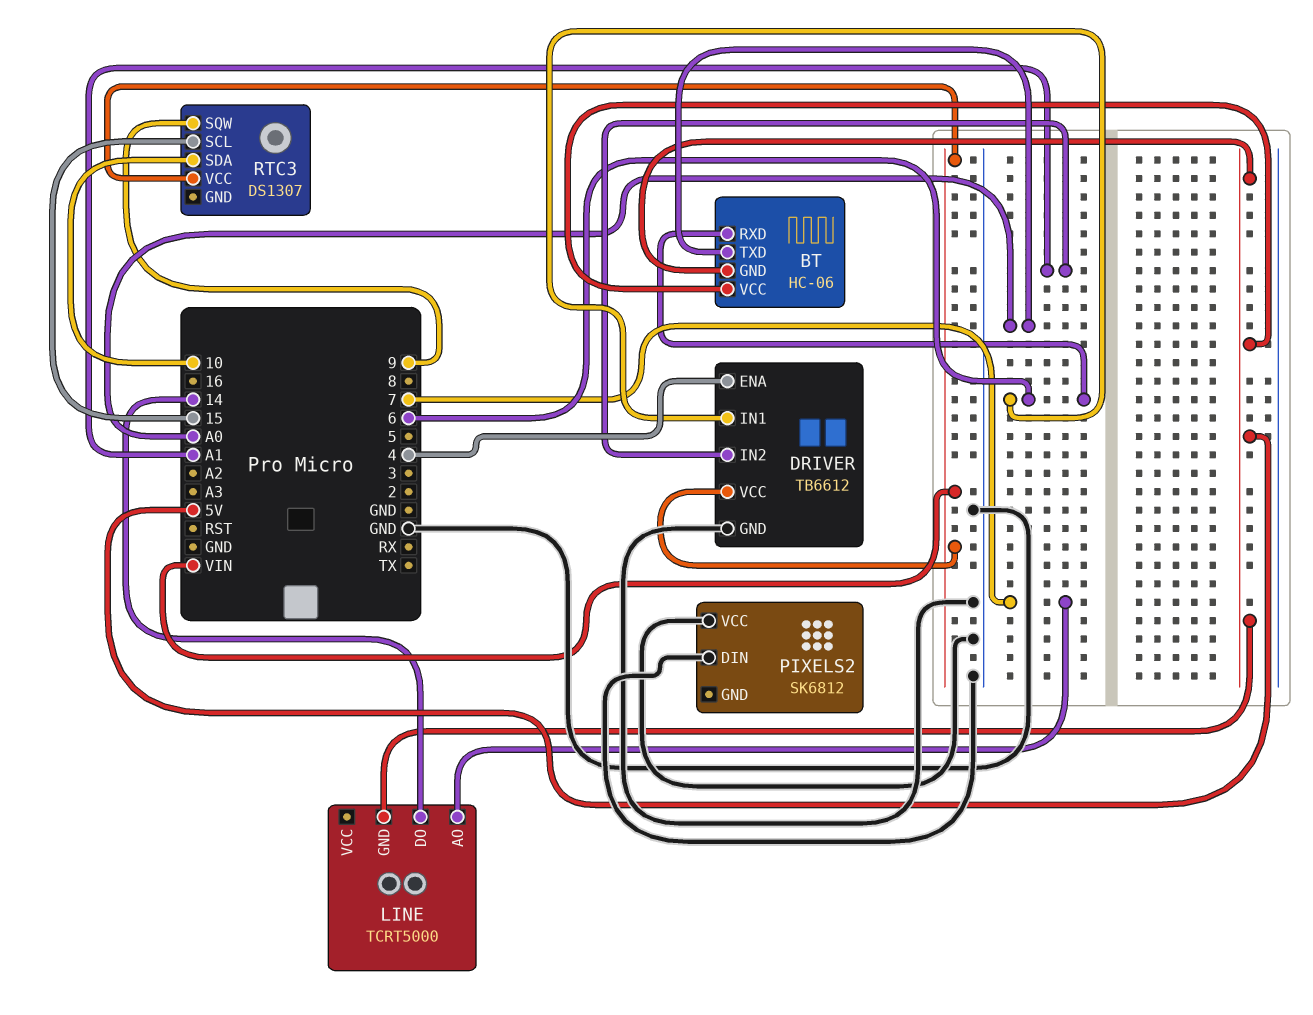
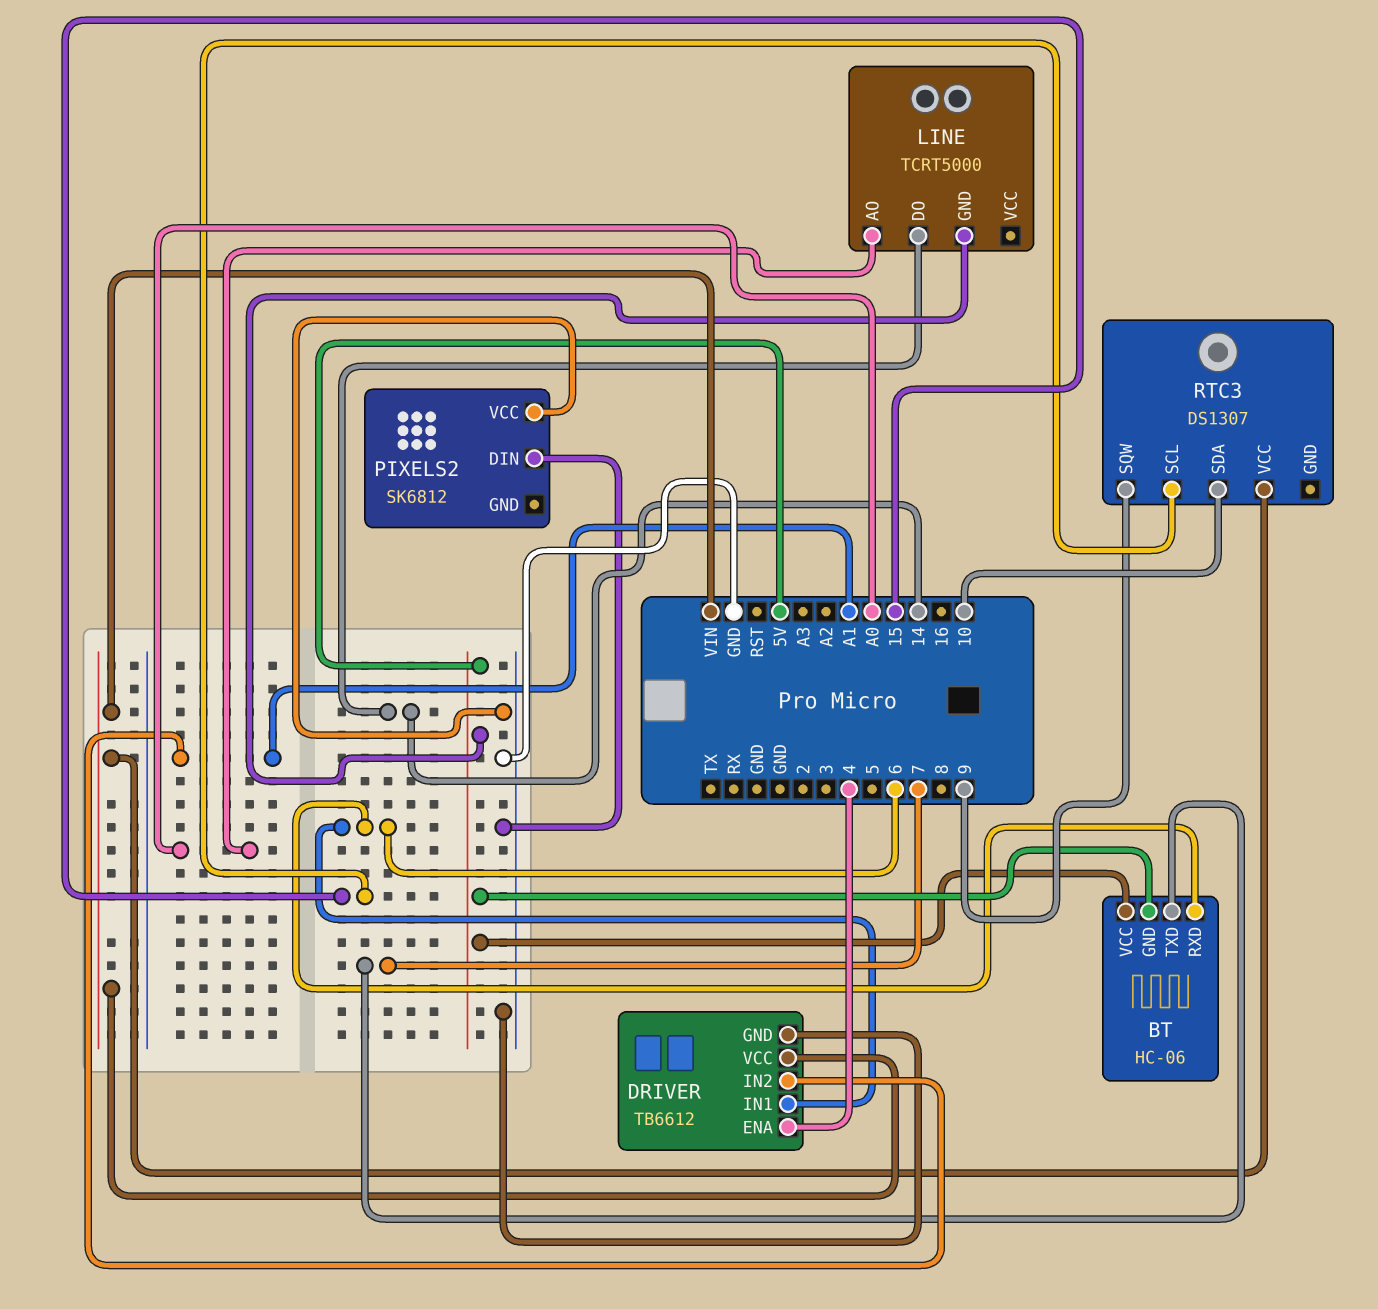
BT pin TXD: A0 -> 7
LINE pin AO: 7 -> A0

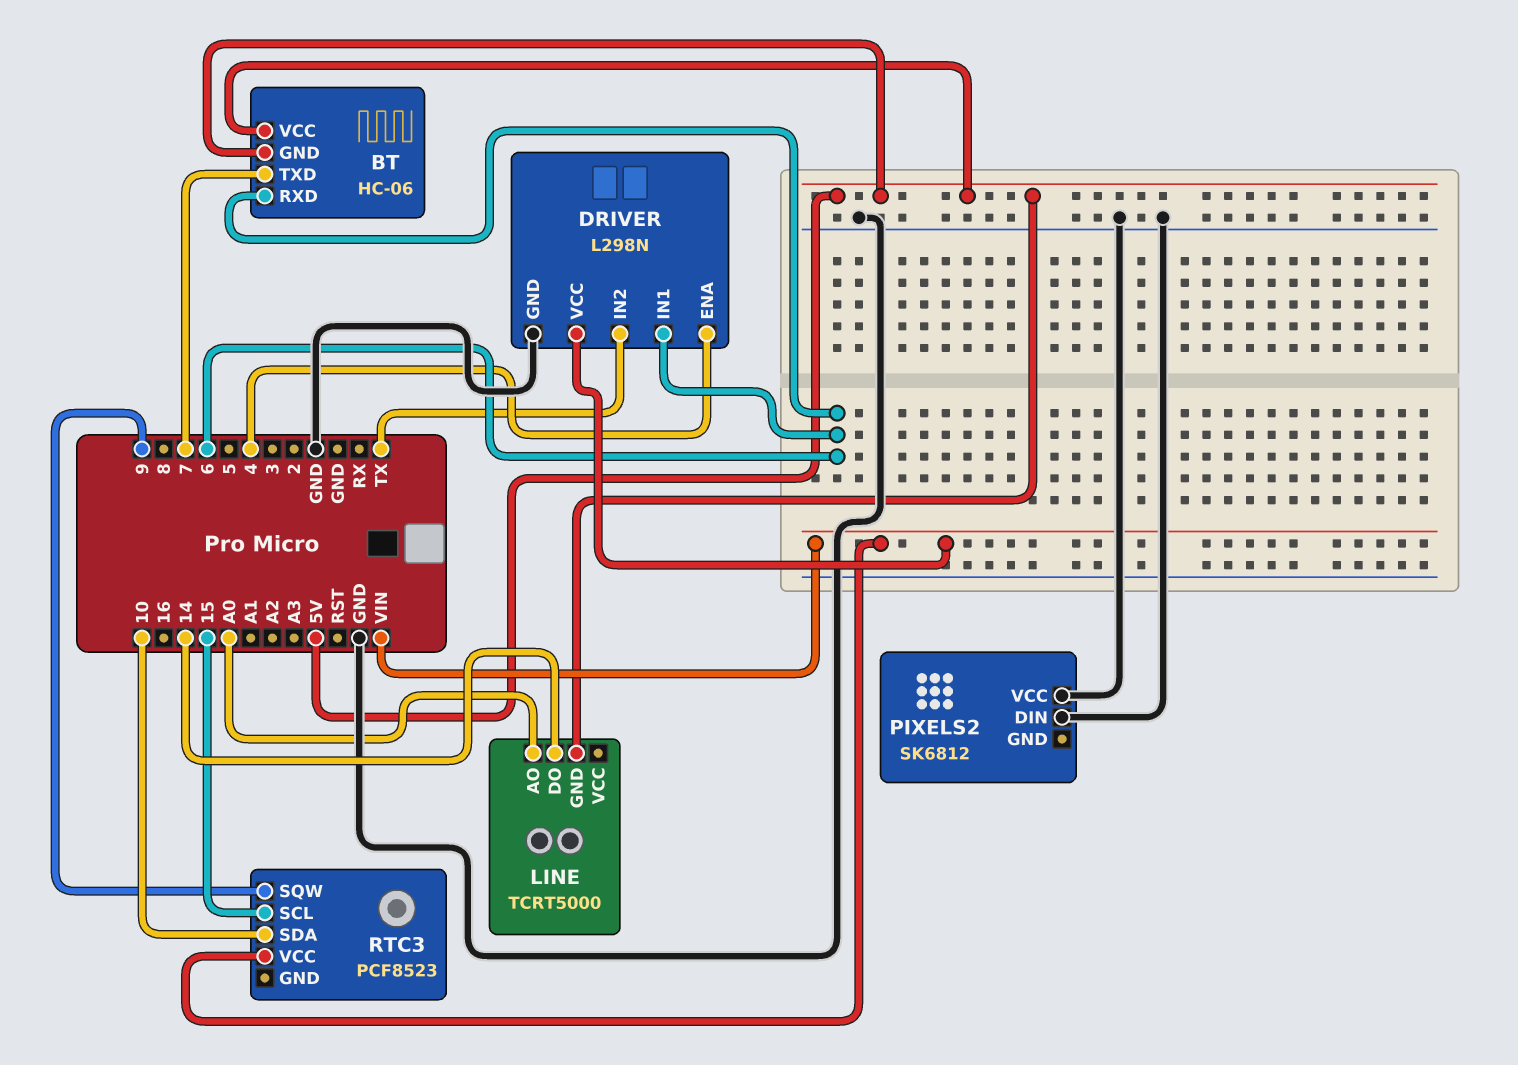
DRIVER: TB6612 -> L298N
DRIVER pin IN2: A1 -> TX
RTC3: DS1307 -> PCF8523

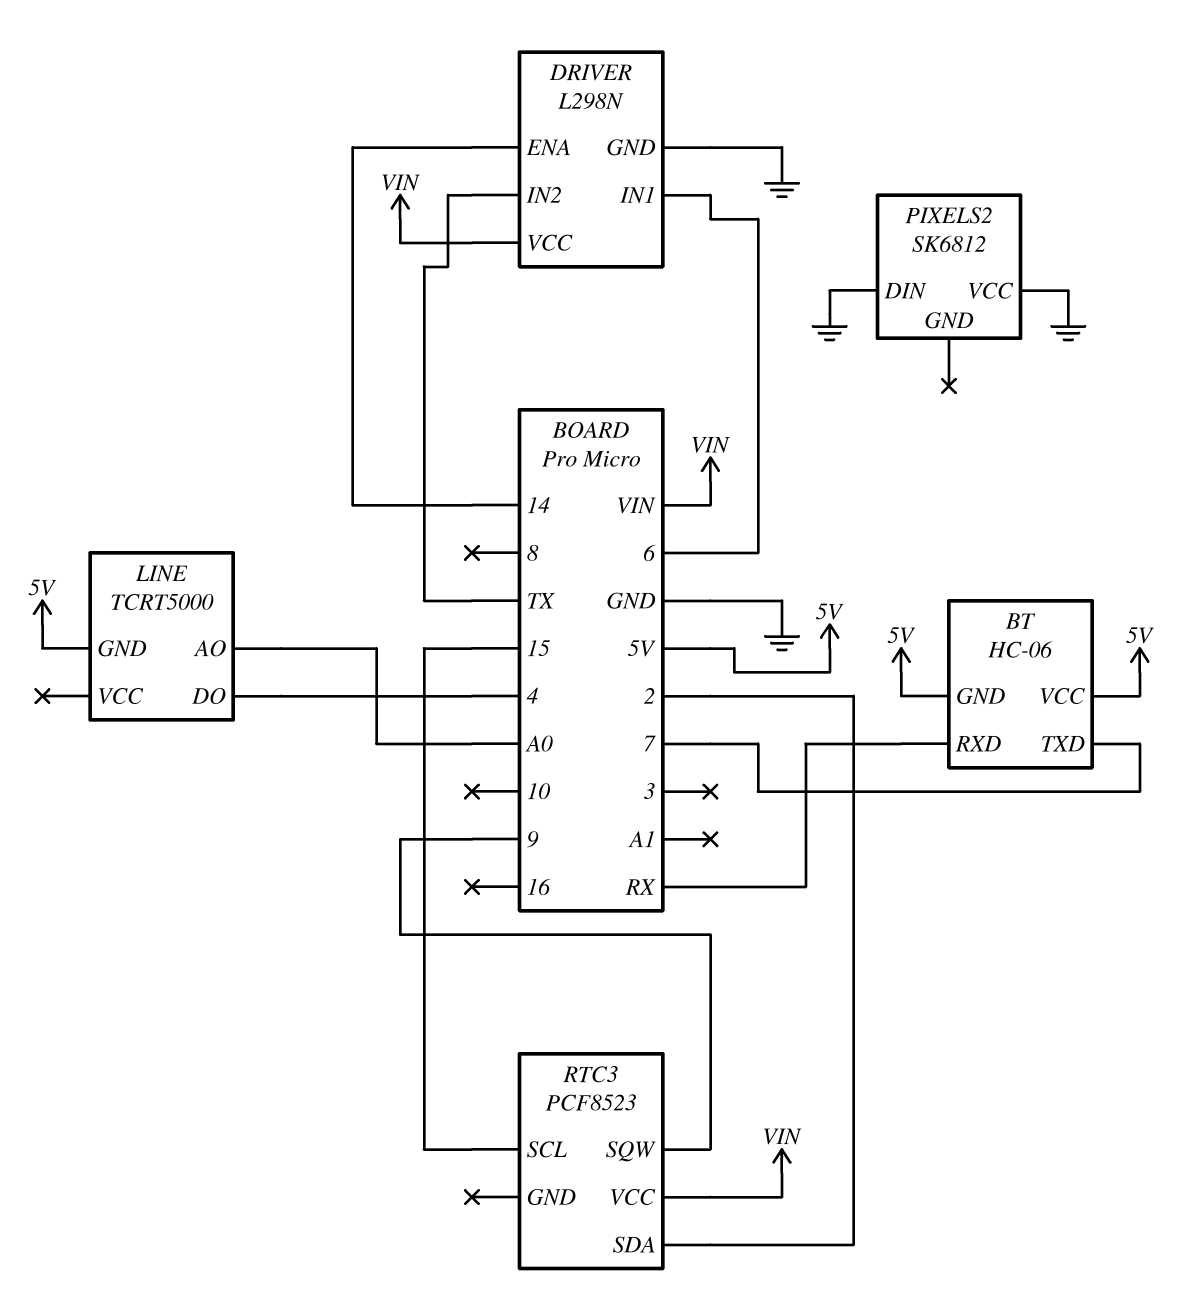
BT pin RXD: 6 -> RX
DRIVER pin ENA: 4 -> 14
LINE pin DO: 14 -> 4
RTC3 pin SDA: 10 -> 2

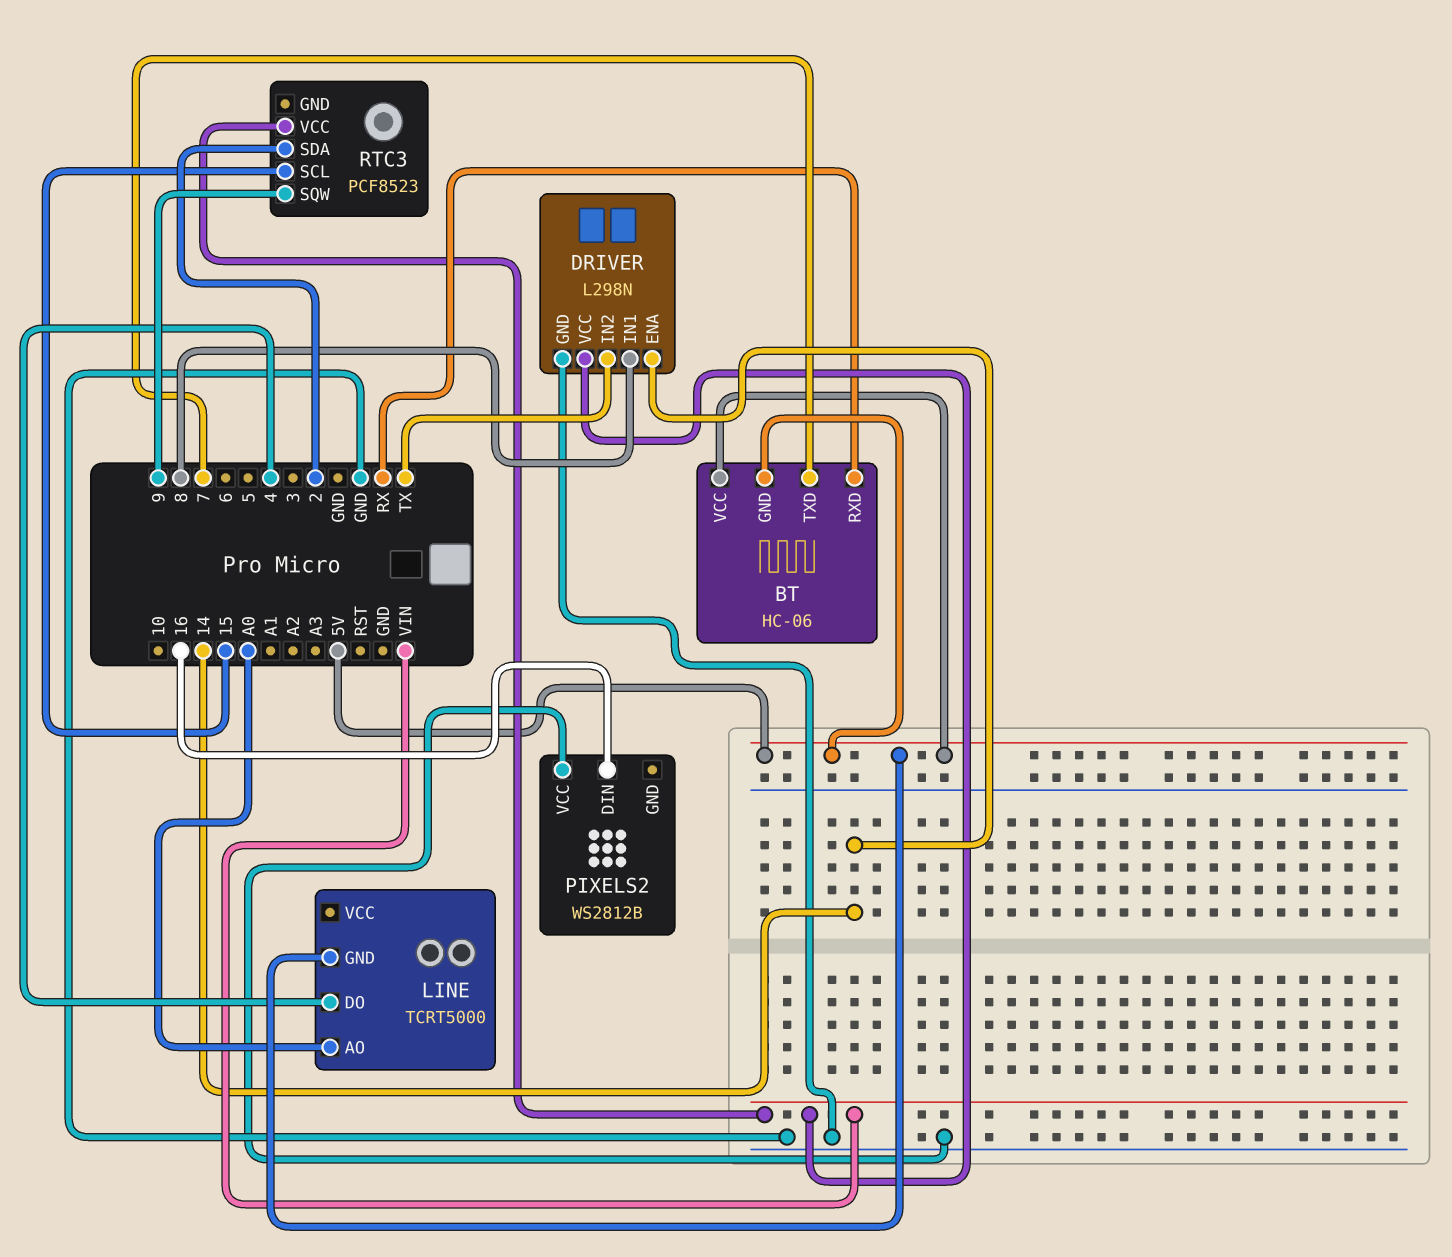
DRIVER pin IN1: 6 -> 8
PIXELS2: SK6812 -> WS2812B
PIXELS2 pin DIN: GND -> 16

